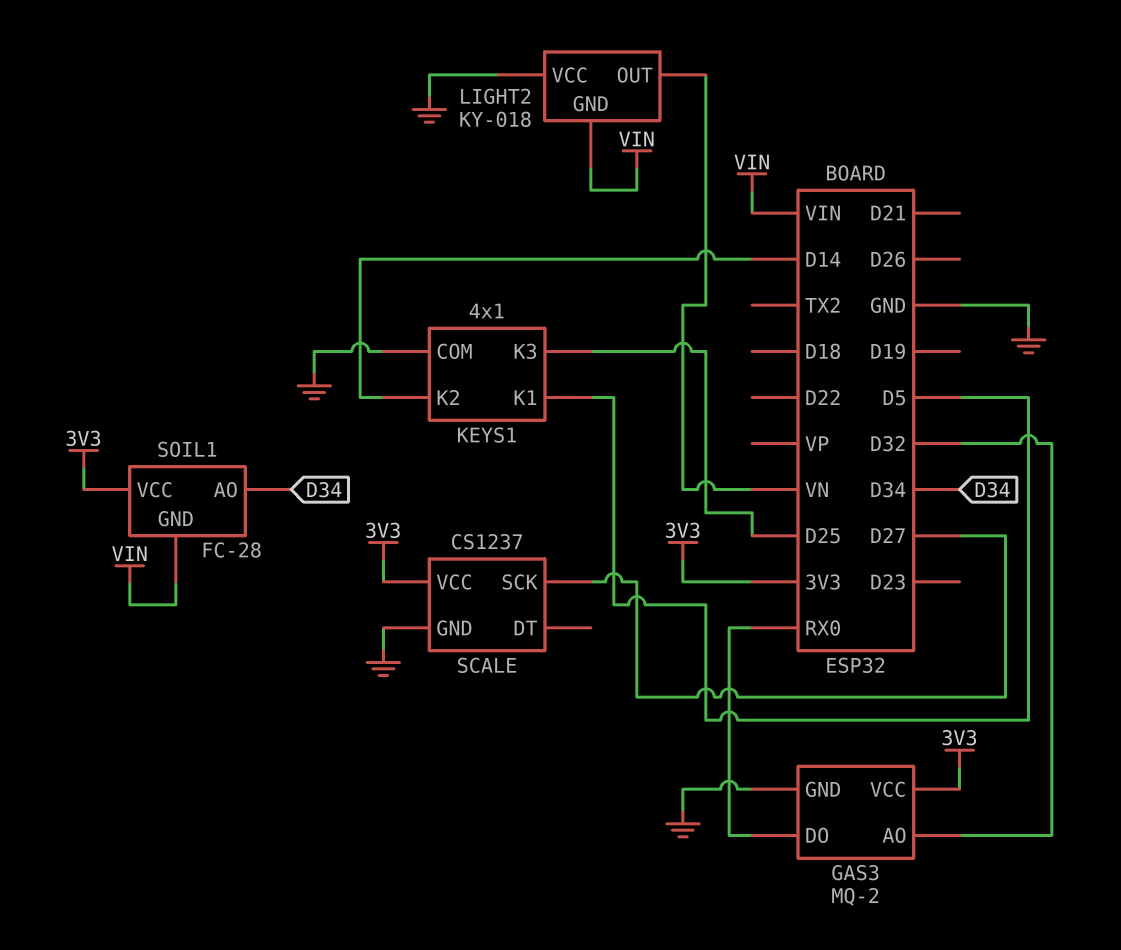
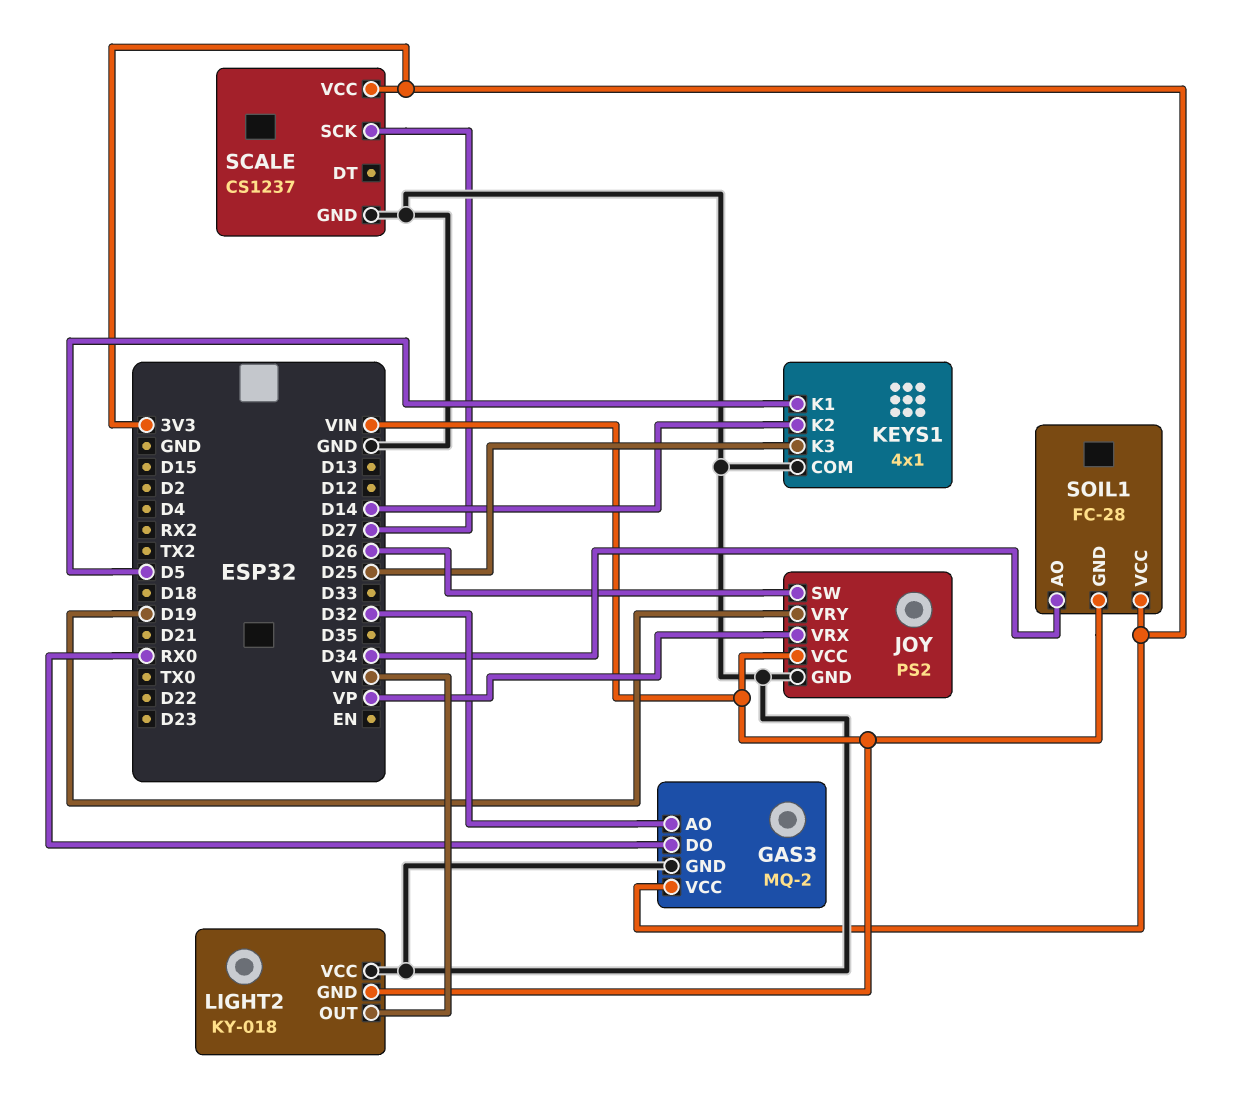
JOY: none -> PS2
JOY pin GND: none -> GND
JOY pin SW: none -> D26
JOY pin VCC: none -> VIN
JOY pin VRX: none -> VP
JOY pin VRY: none -> D19

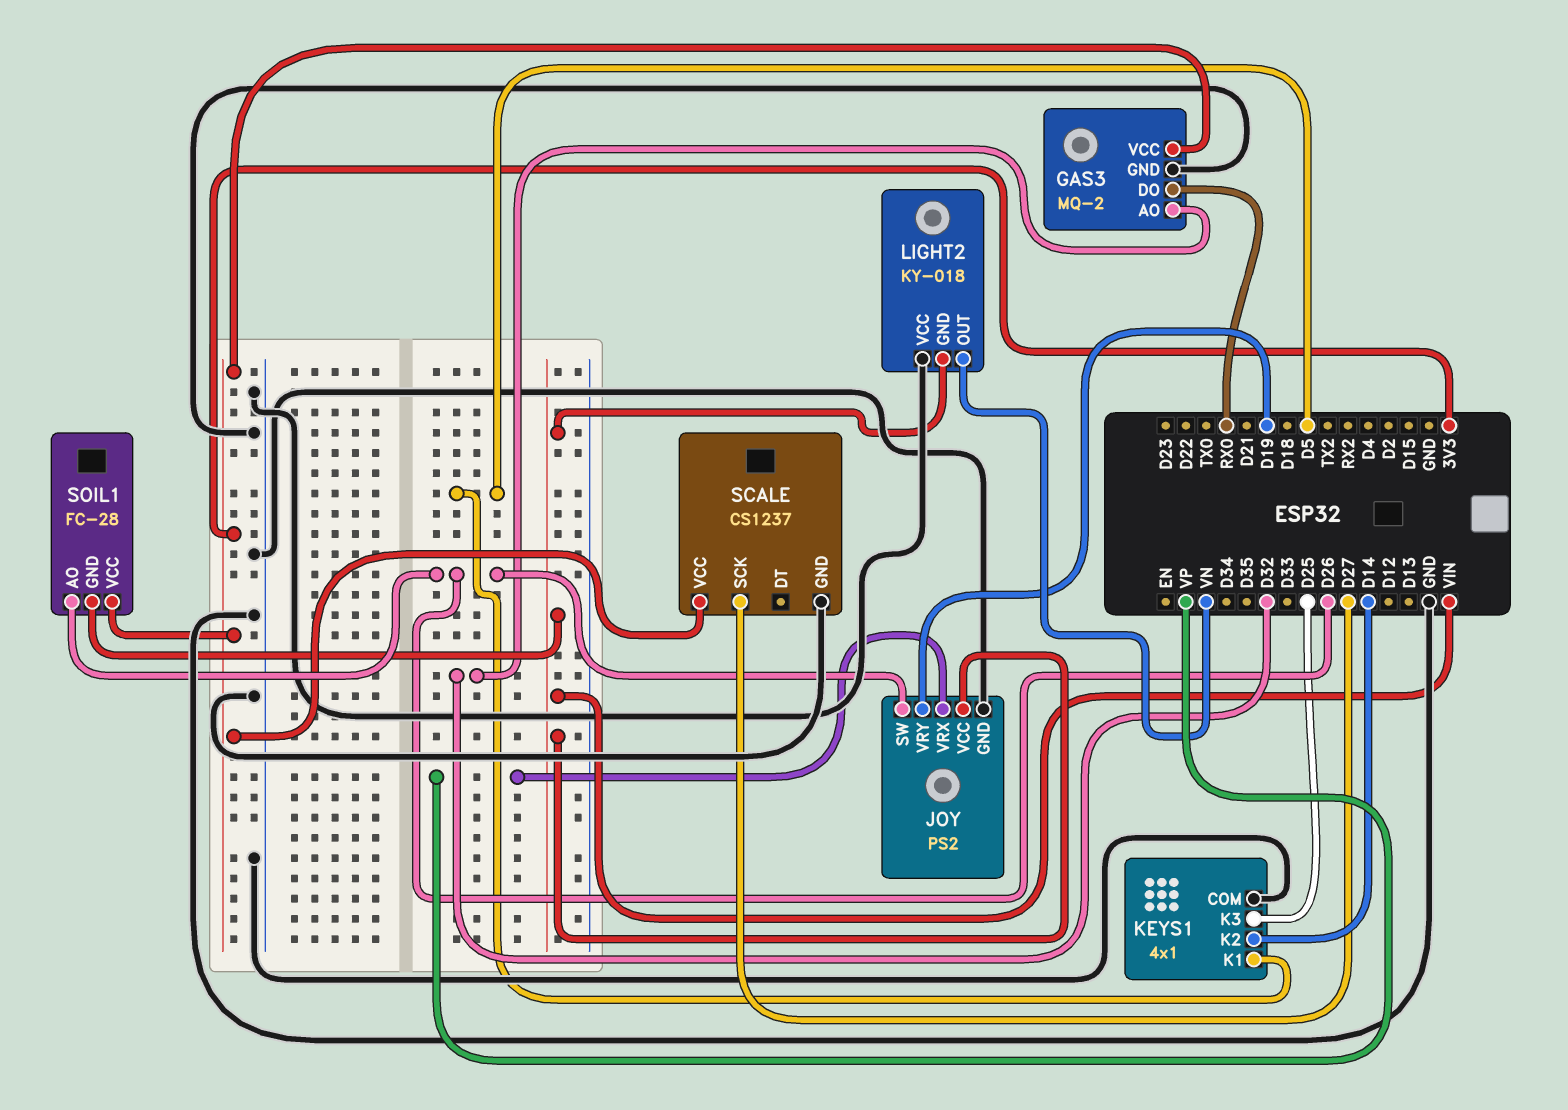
SOIL1 pin AO: D34 -> D26

